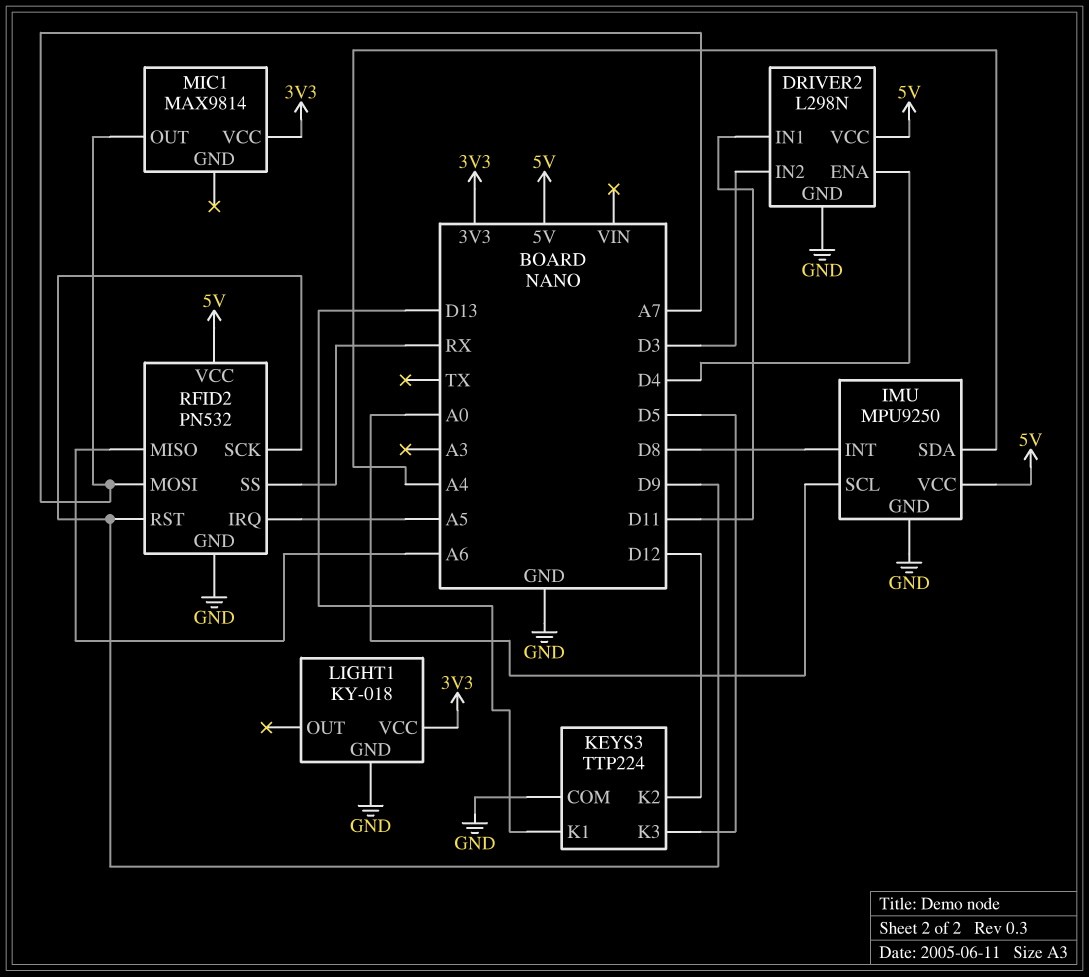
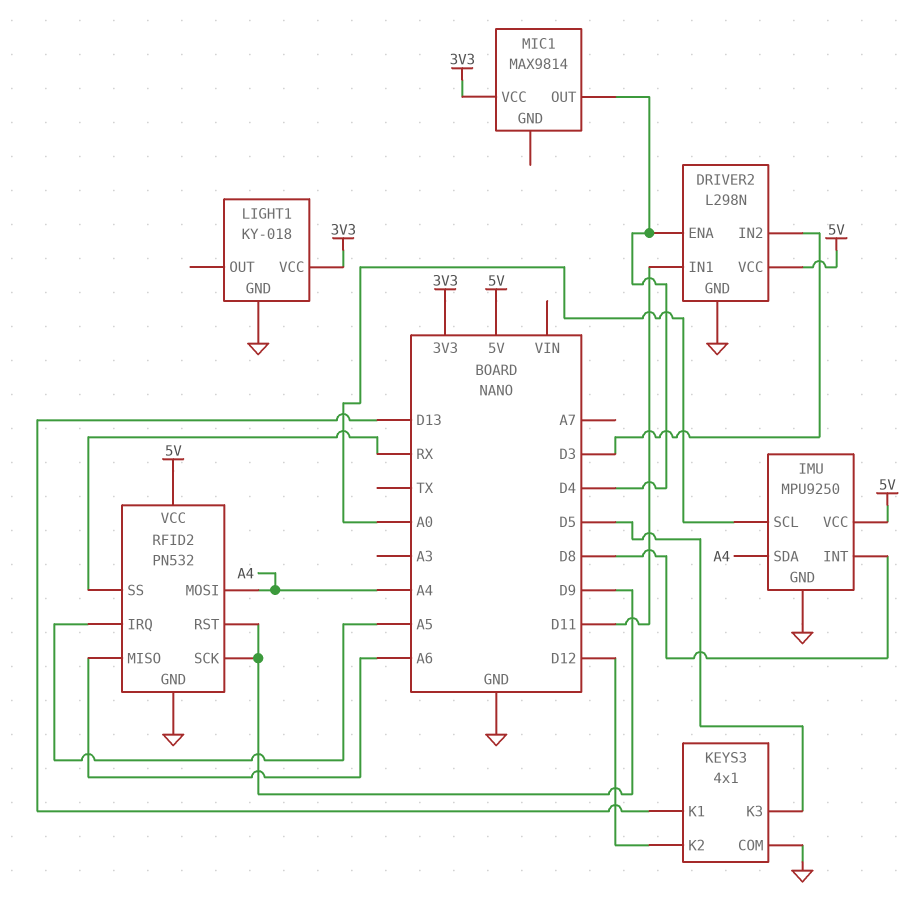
KEYS3: TTP224 -> 4x1
MIC1 pin OUT: A7 -> D4
RFID2 pin MOSI: A7 -> A4

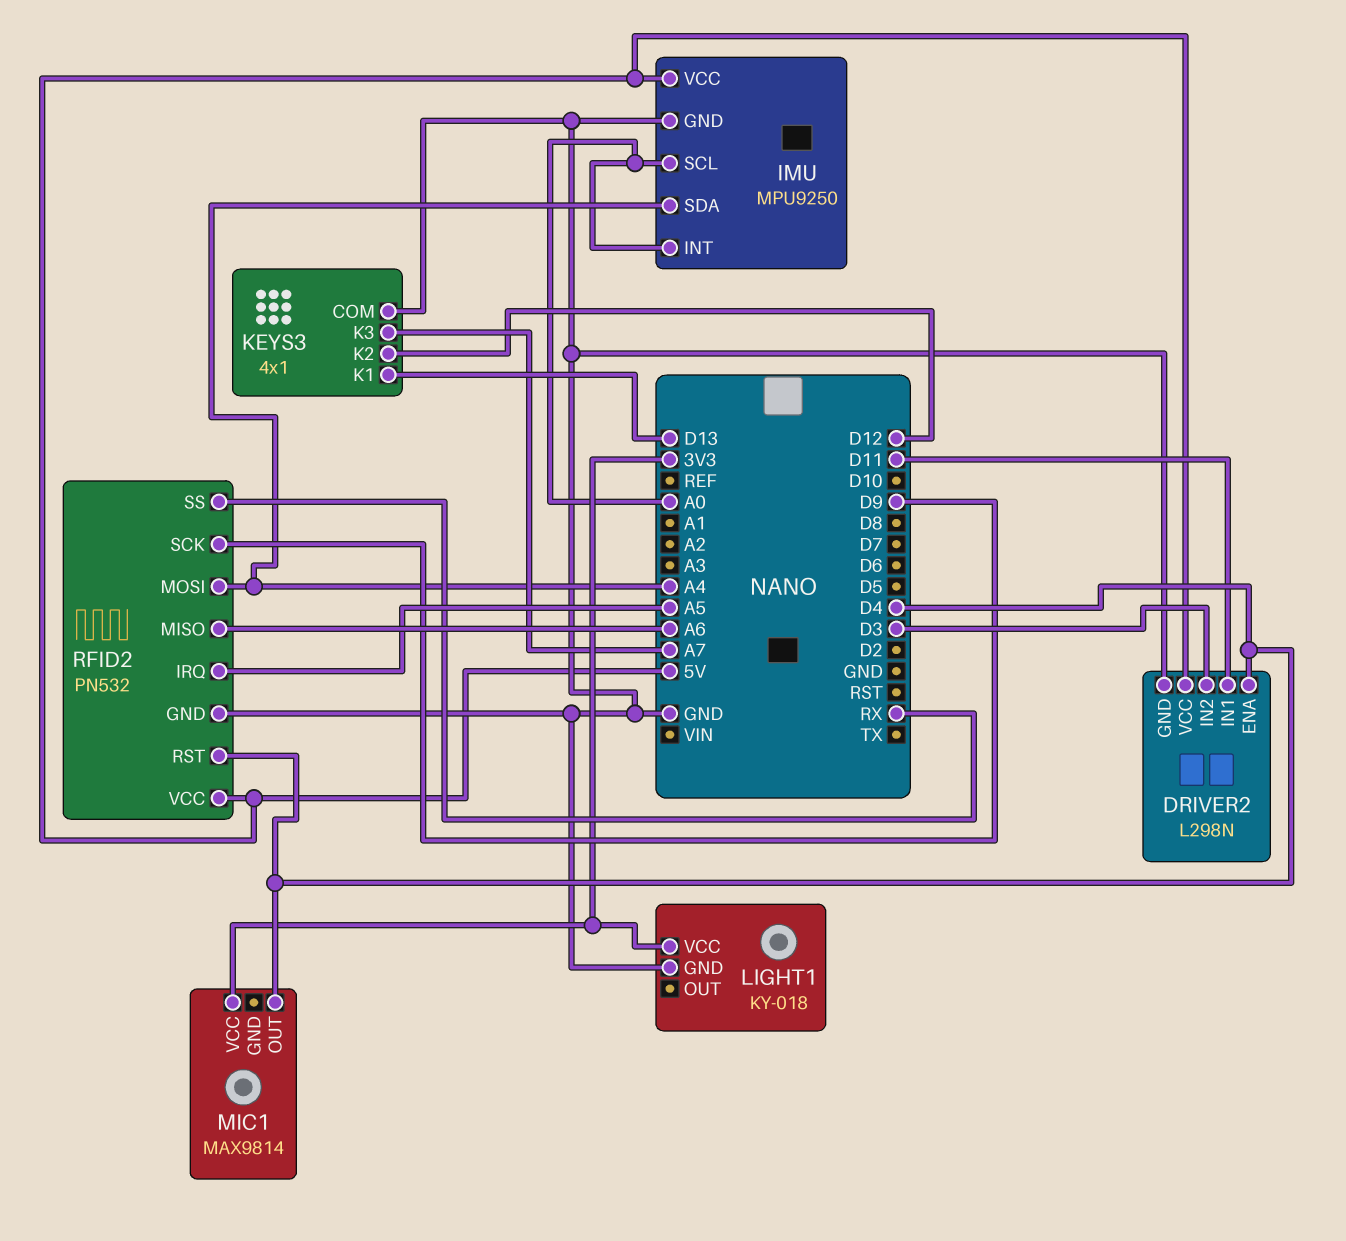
IMU pin INT: D8 -> A0
KEYS3 pin K3: D5 -> A7
RFID2 pin RST: D9 -> D4

